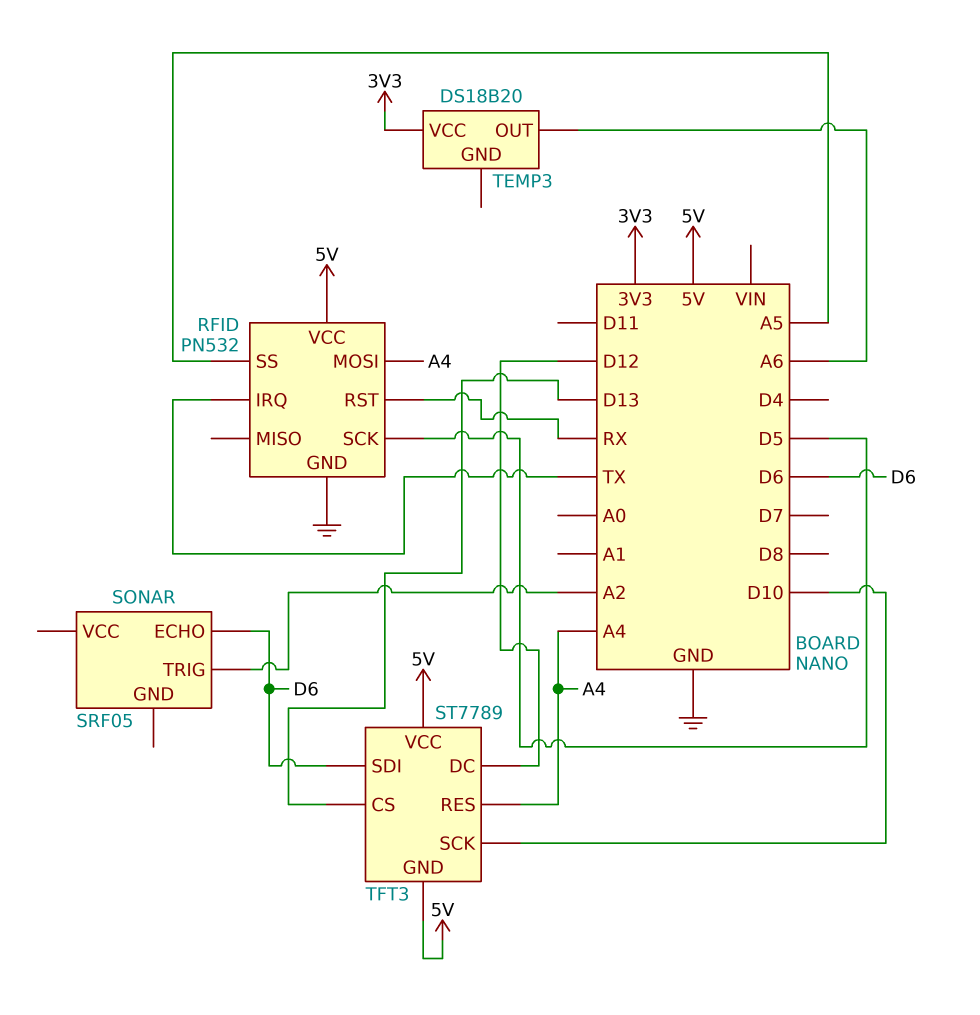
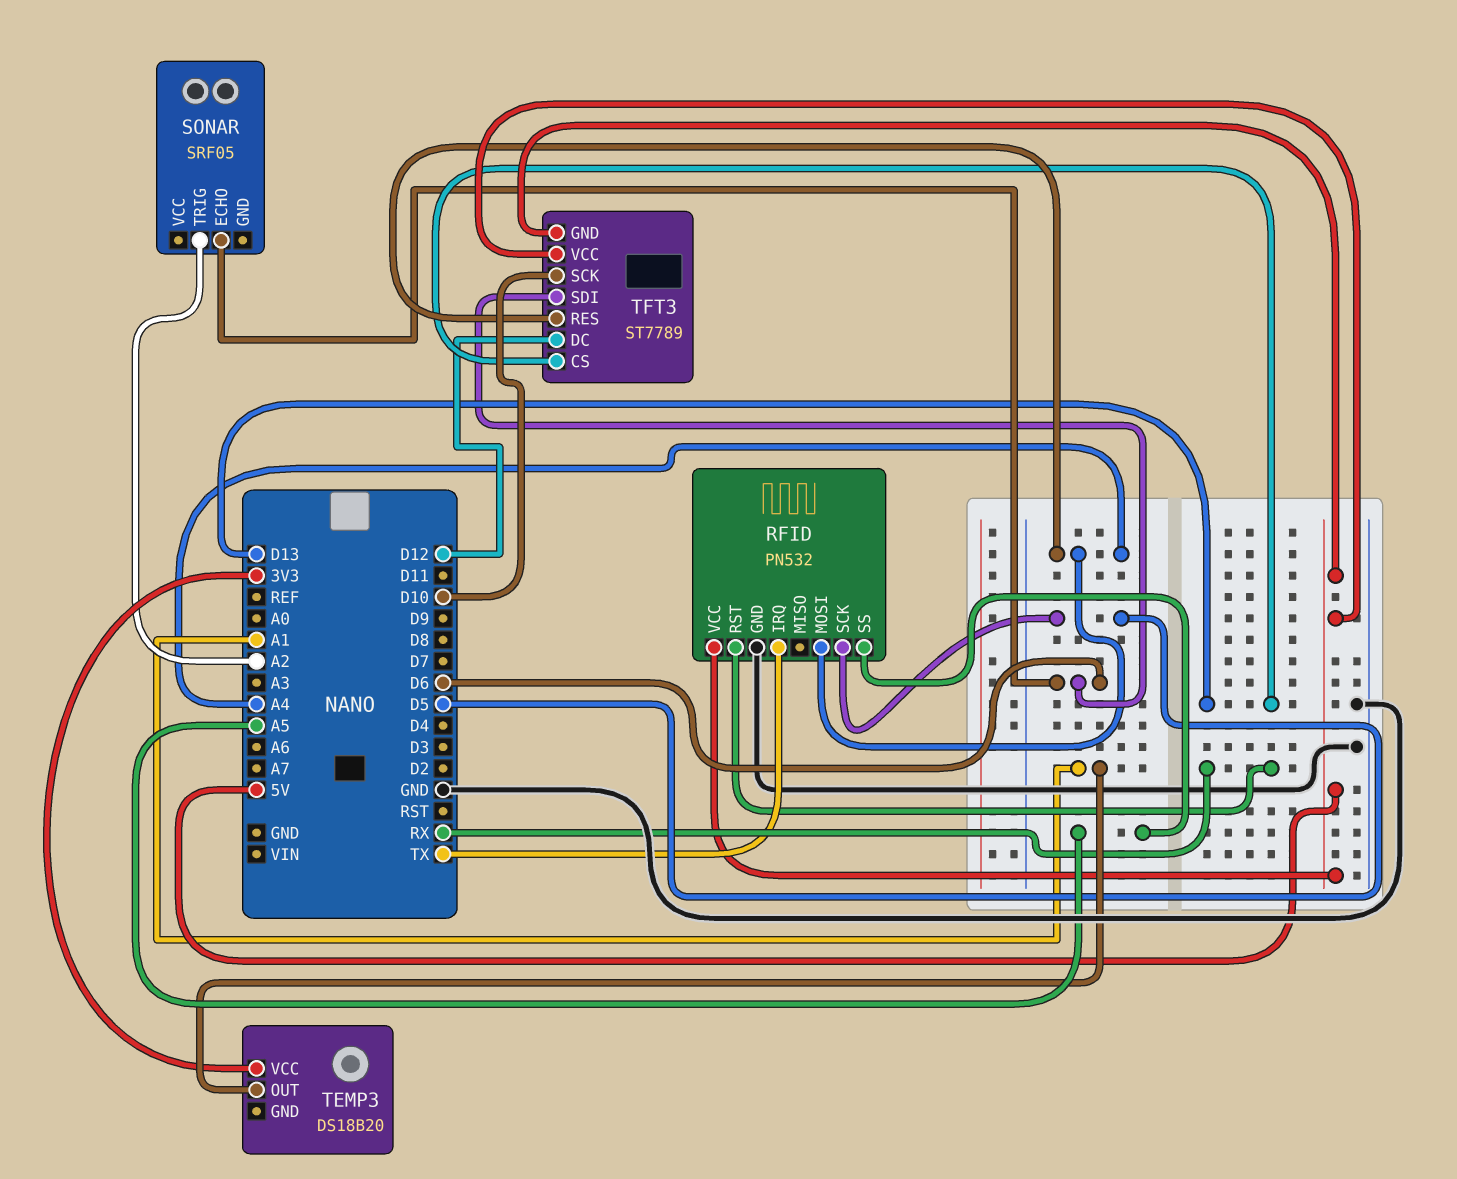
TEMP3 pin OUT: A6 -> A1

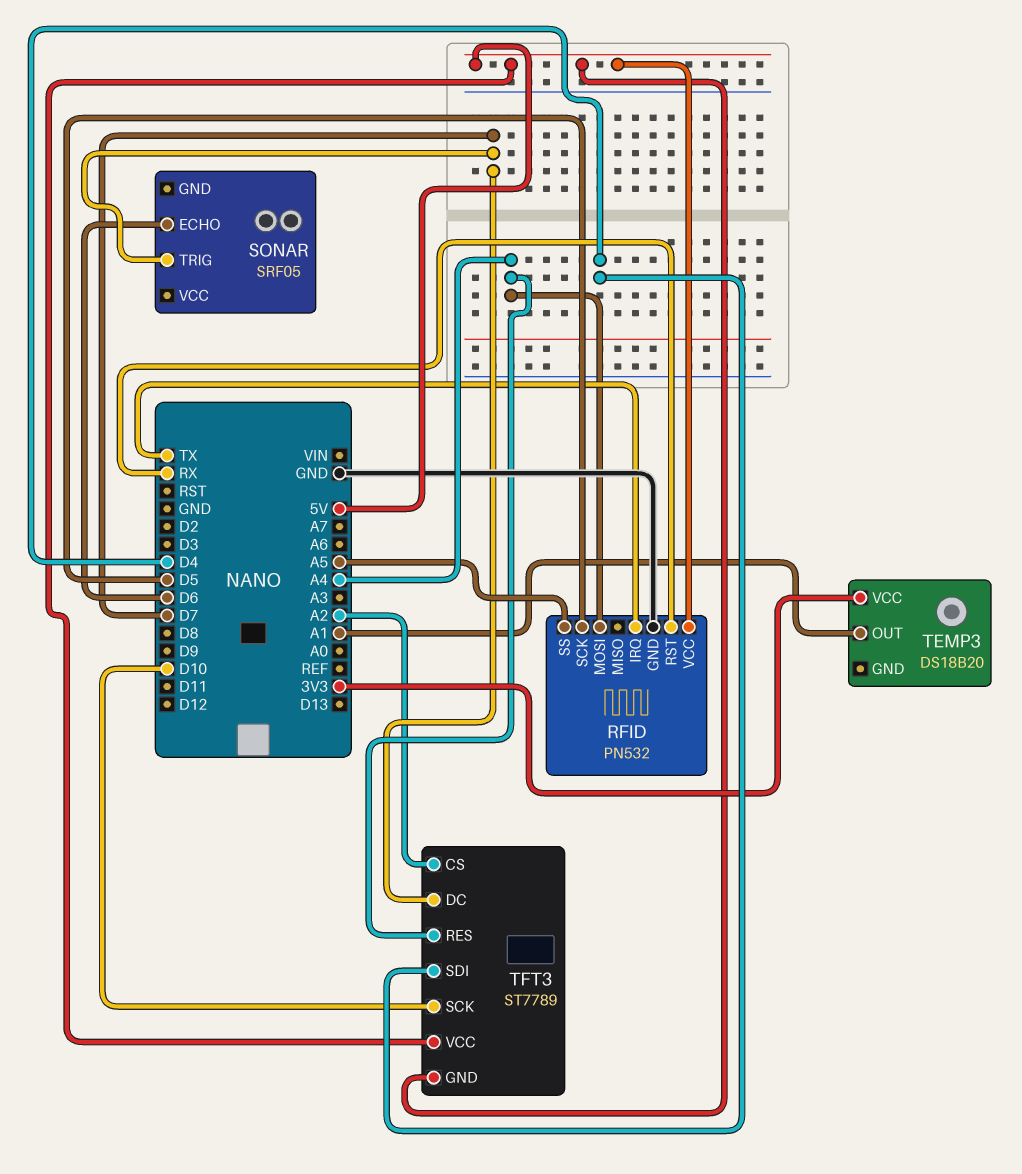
SONAR pin TRIG: A2 -> D7
TFT3 pin CS: D13 -> A2
TFT3 pin DC: D12 -> D7
TFT3 pin SDI: D6 -> D4

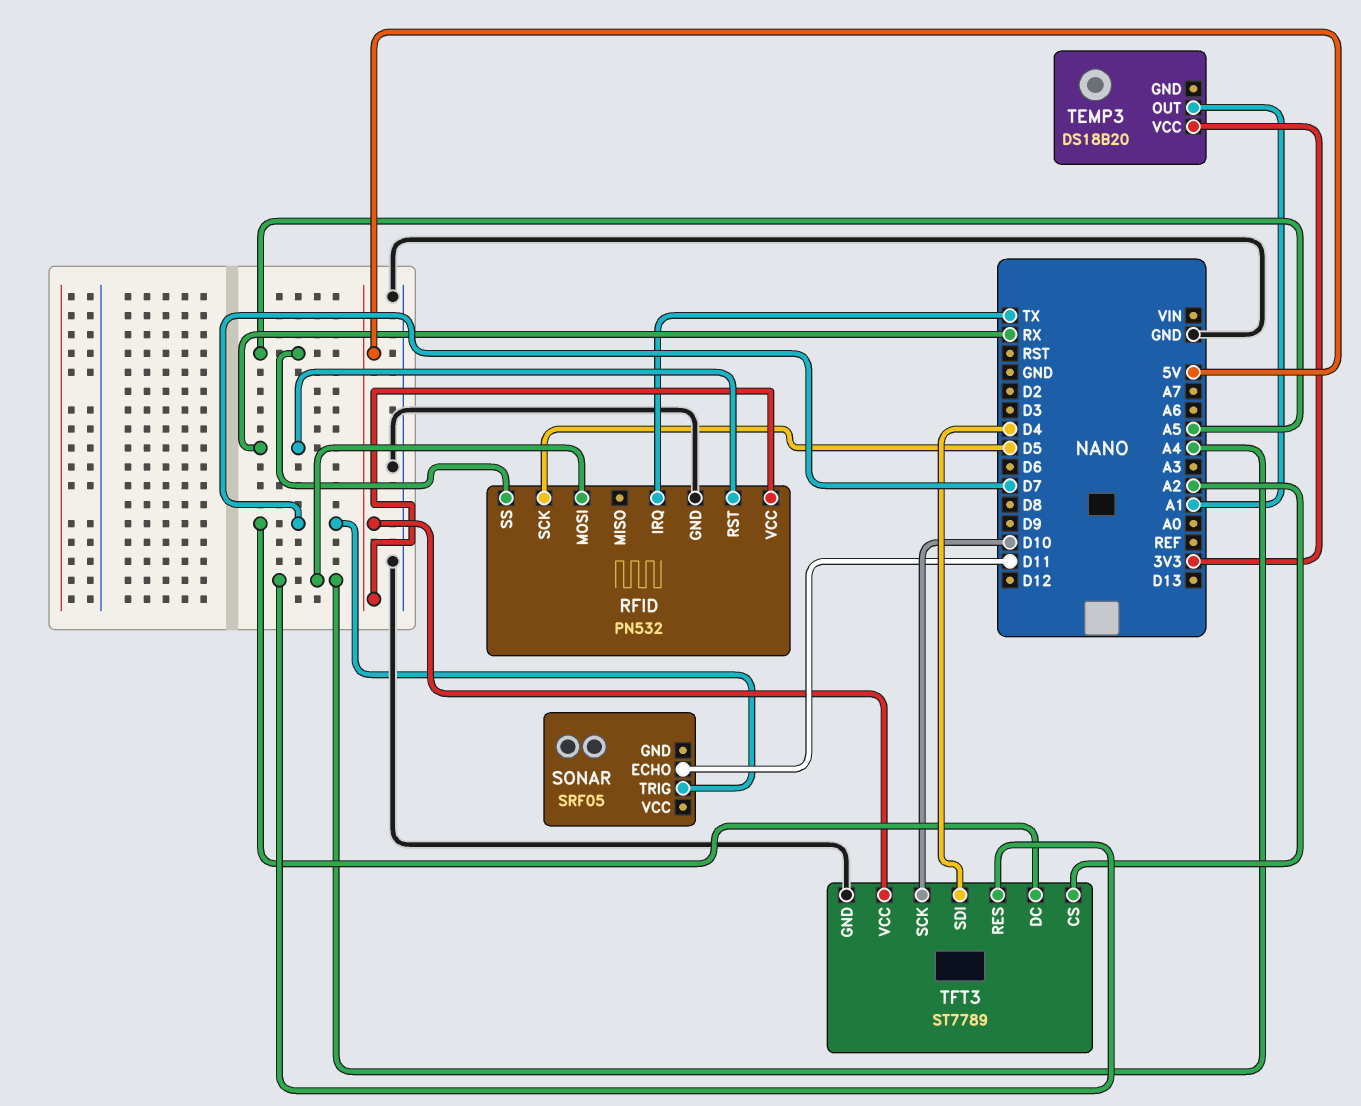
SONAR pin ECHO: D6 -> D11
TFT3 pin GND: 5V -> GND

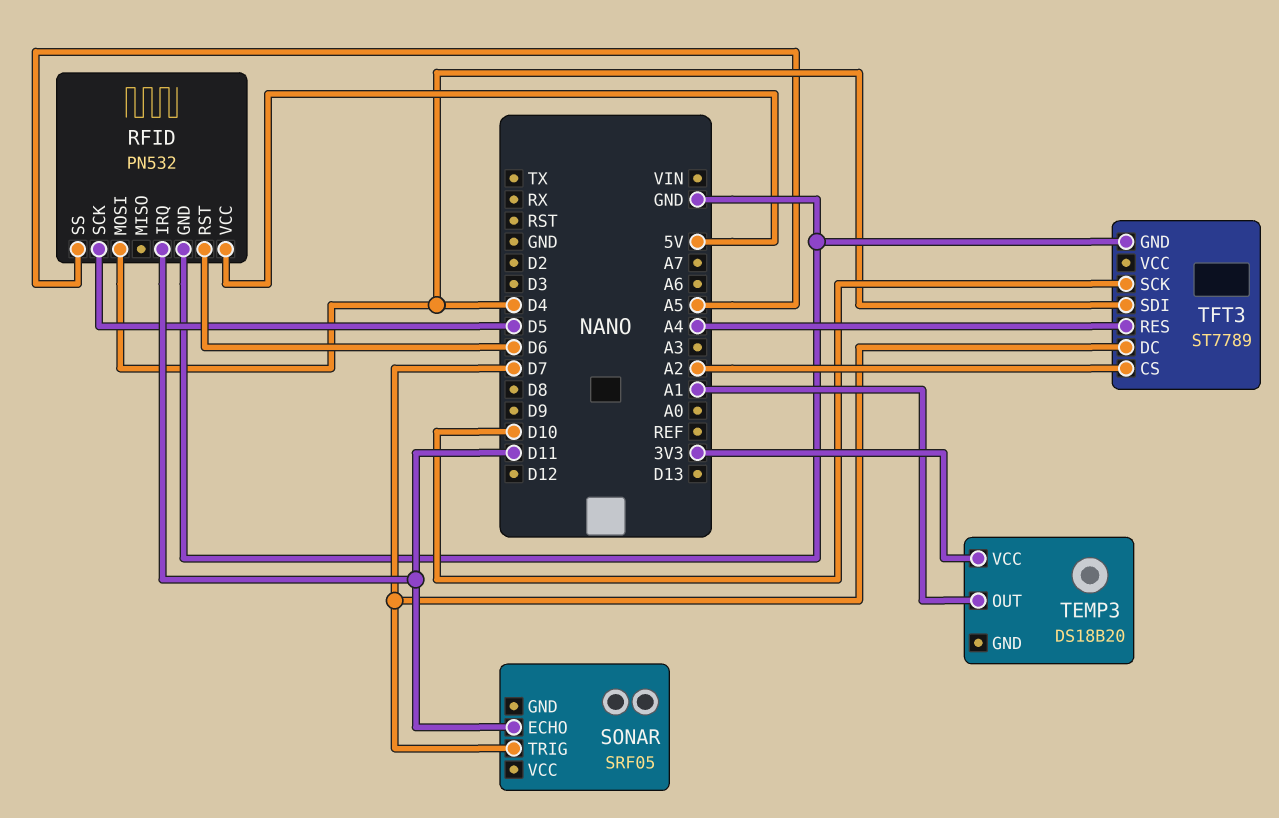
RFID pin IRQ: TX -> D11
RFID pin MOSI: A4 -> D4
RFID pin RST: RX -> D6
TFT3 pin VCC: 5V -> none

